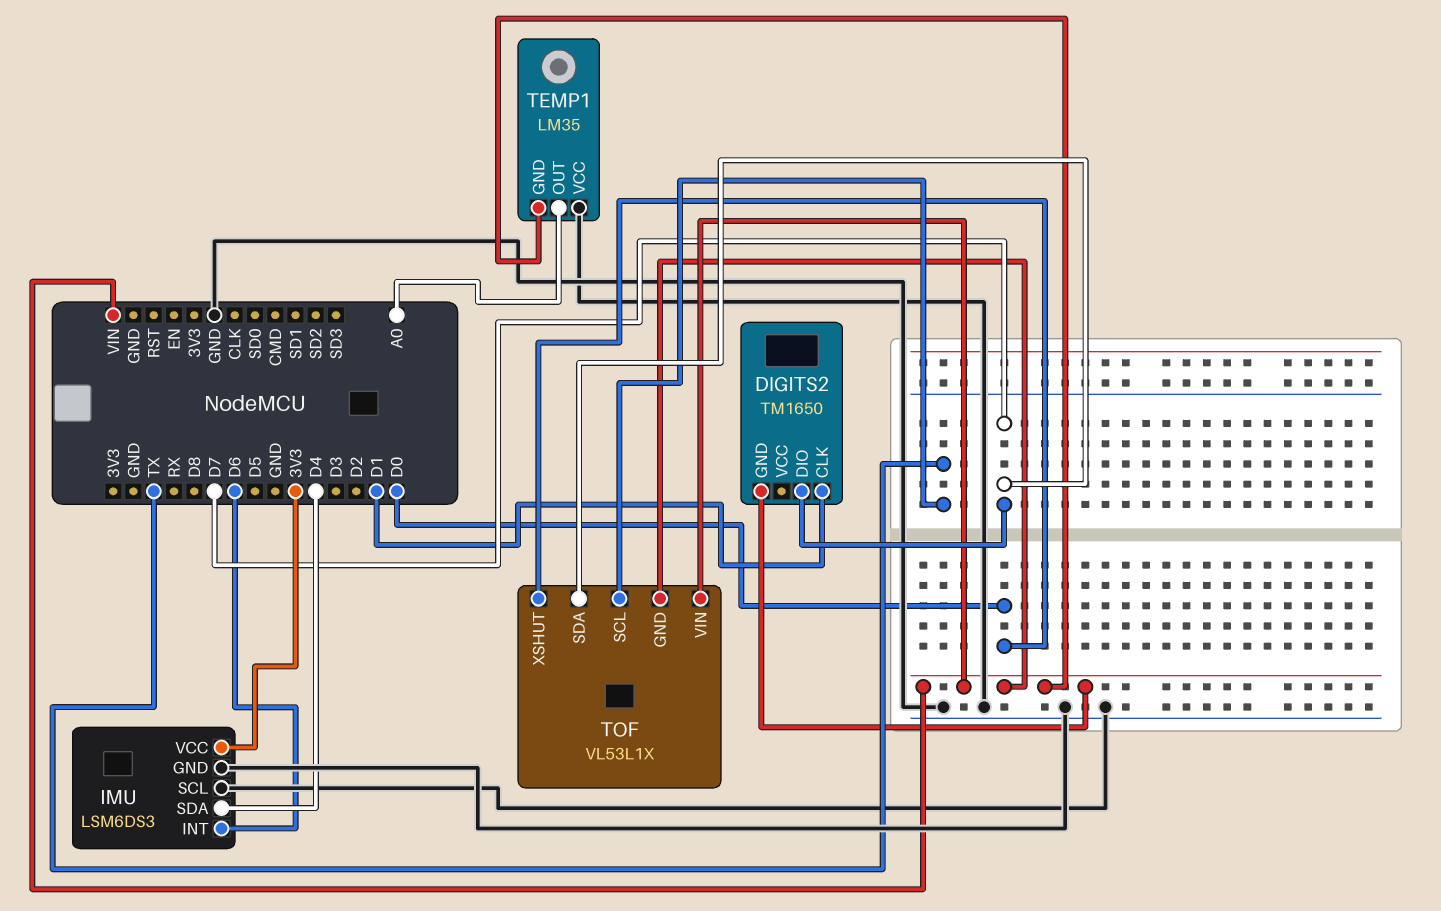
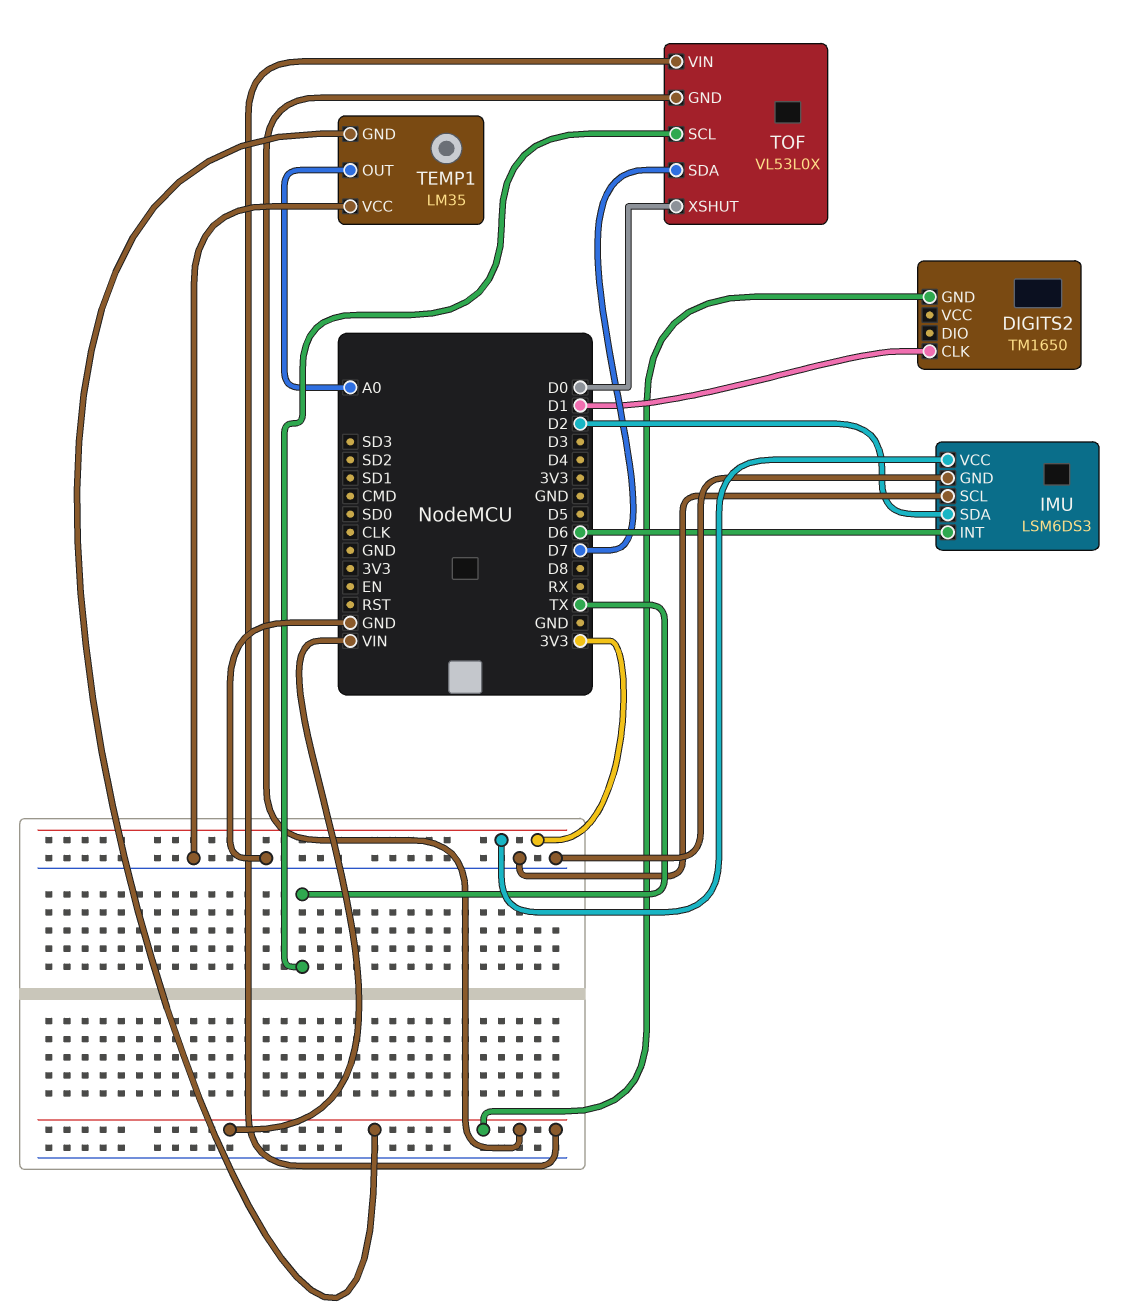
DIGITS2 pin DIO: D7 -> none
IMU pin SDA: D4 -> D2
TOF: VL53L1X -> VL53L0X

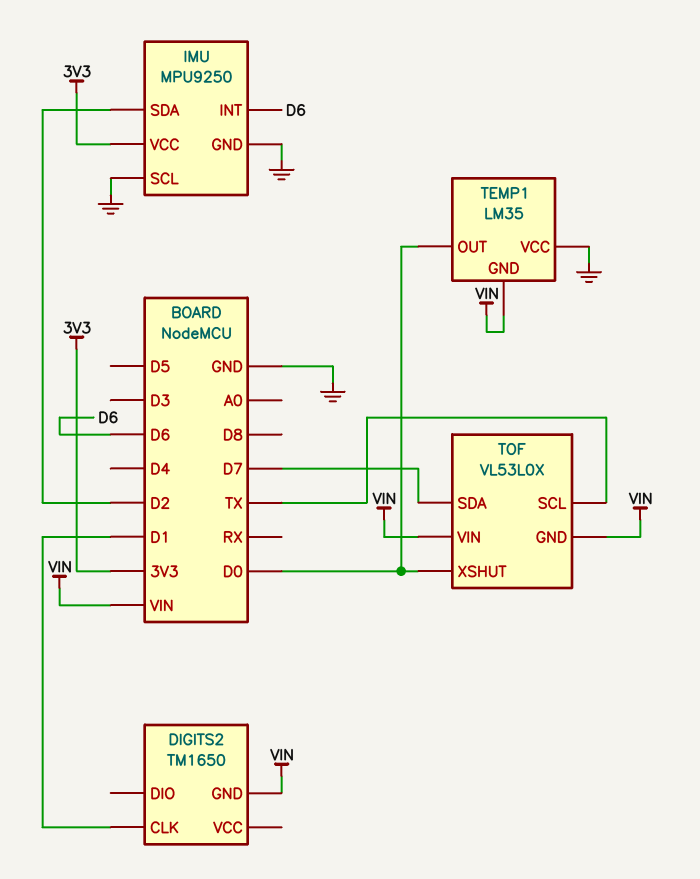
IMU: LSM6DS3 -> MPU9250
TEMP1 pin OUT: A0 -> D0

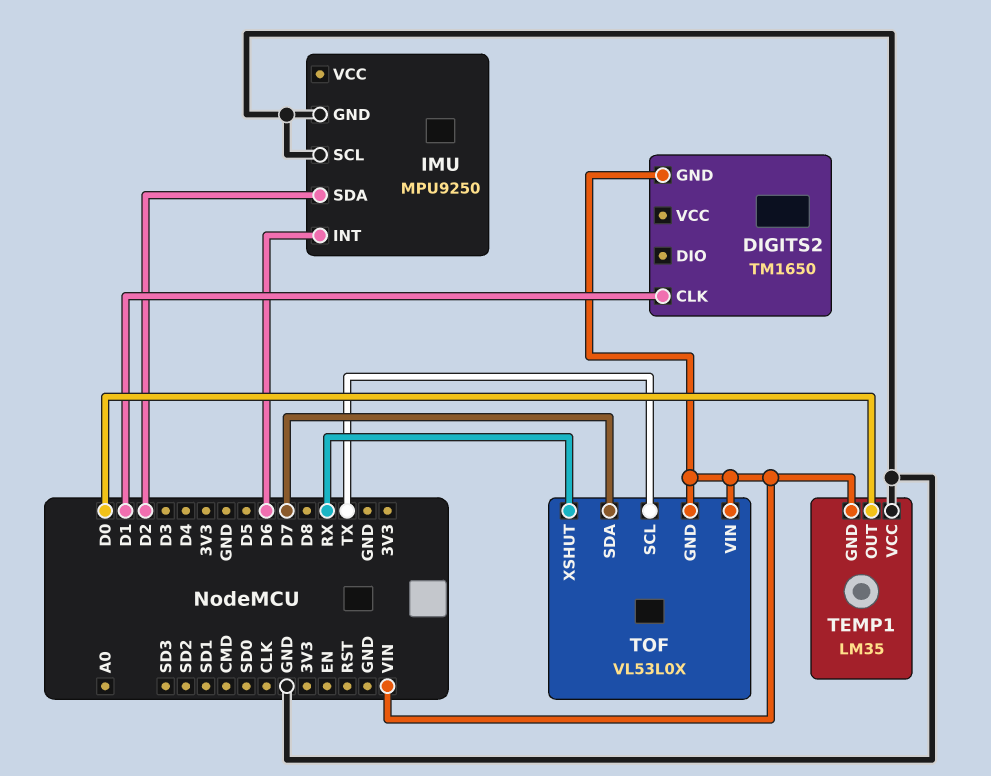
IMU pin VCC: 3V3 -> none
TOF pin XSHUT: D0 -> RX

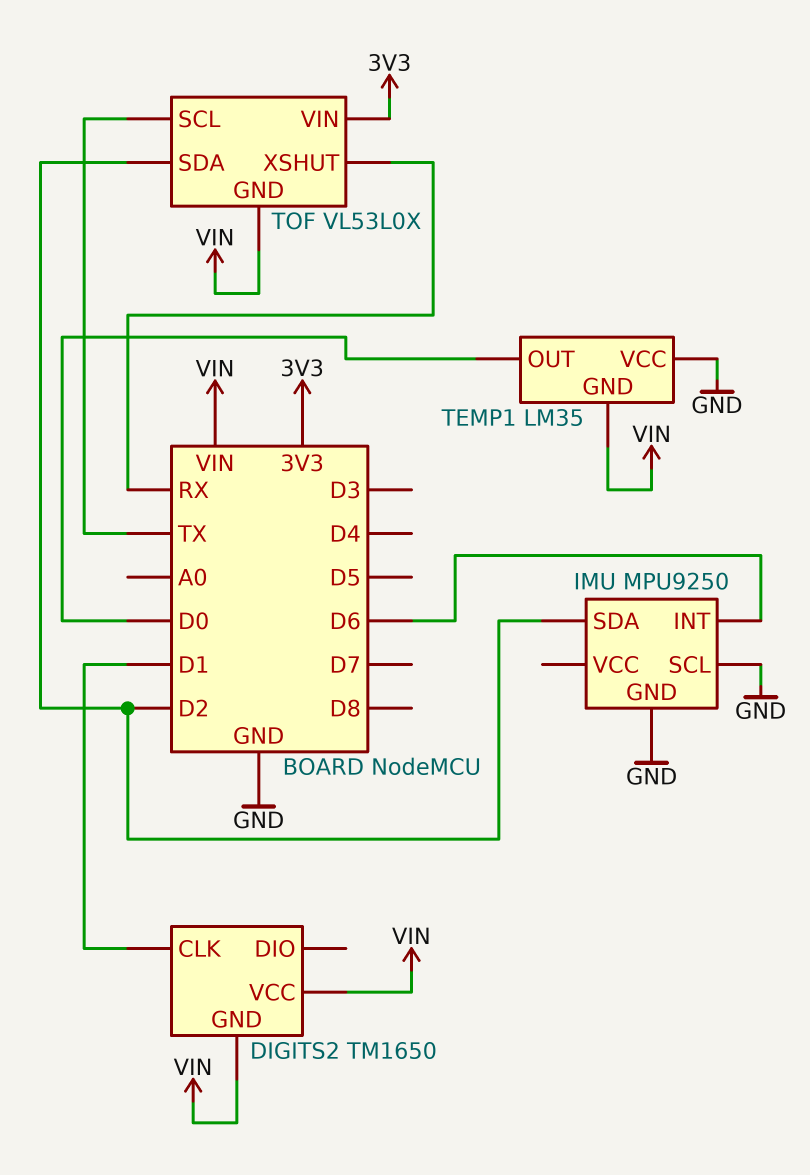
DIGITS2 pin VCC: none -> VIN
TOF pin SDA: D7 -> D2
TOF pin VIN: VIN -> 3V3

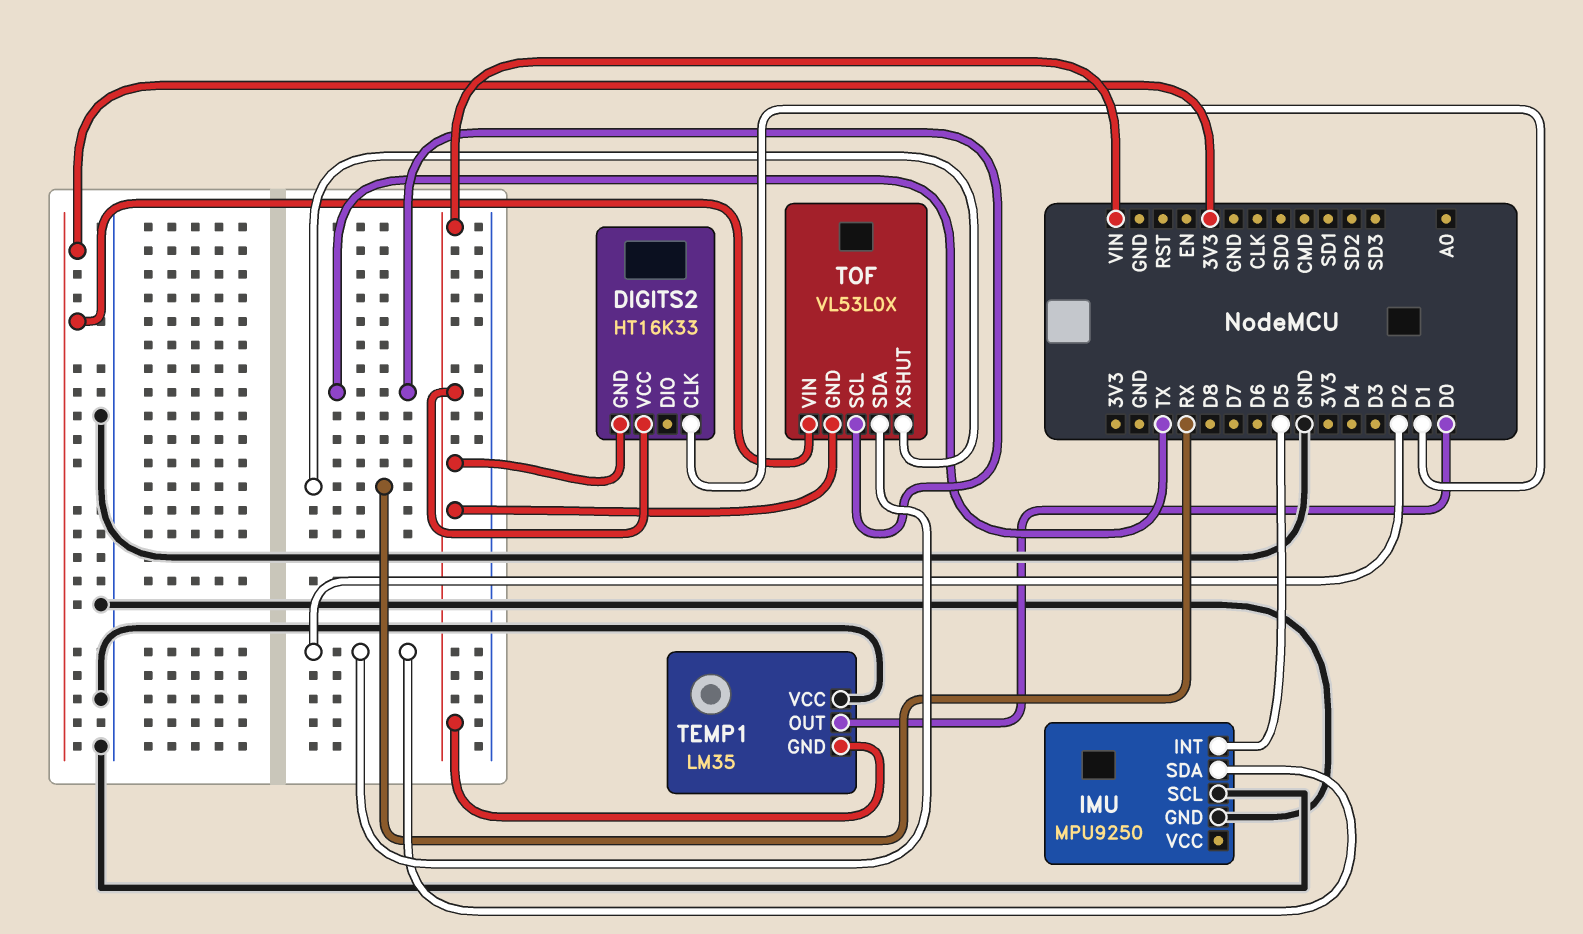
DIGITS2: TM1650 -> HT16K33
IMU pin INT: D6 -> D5

